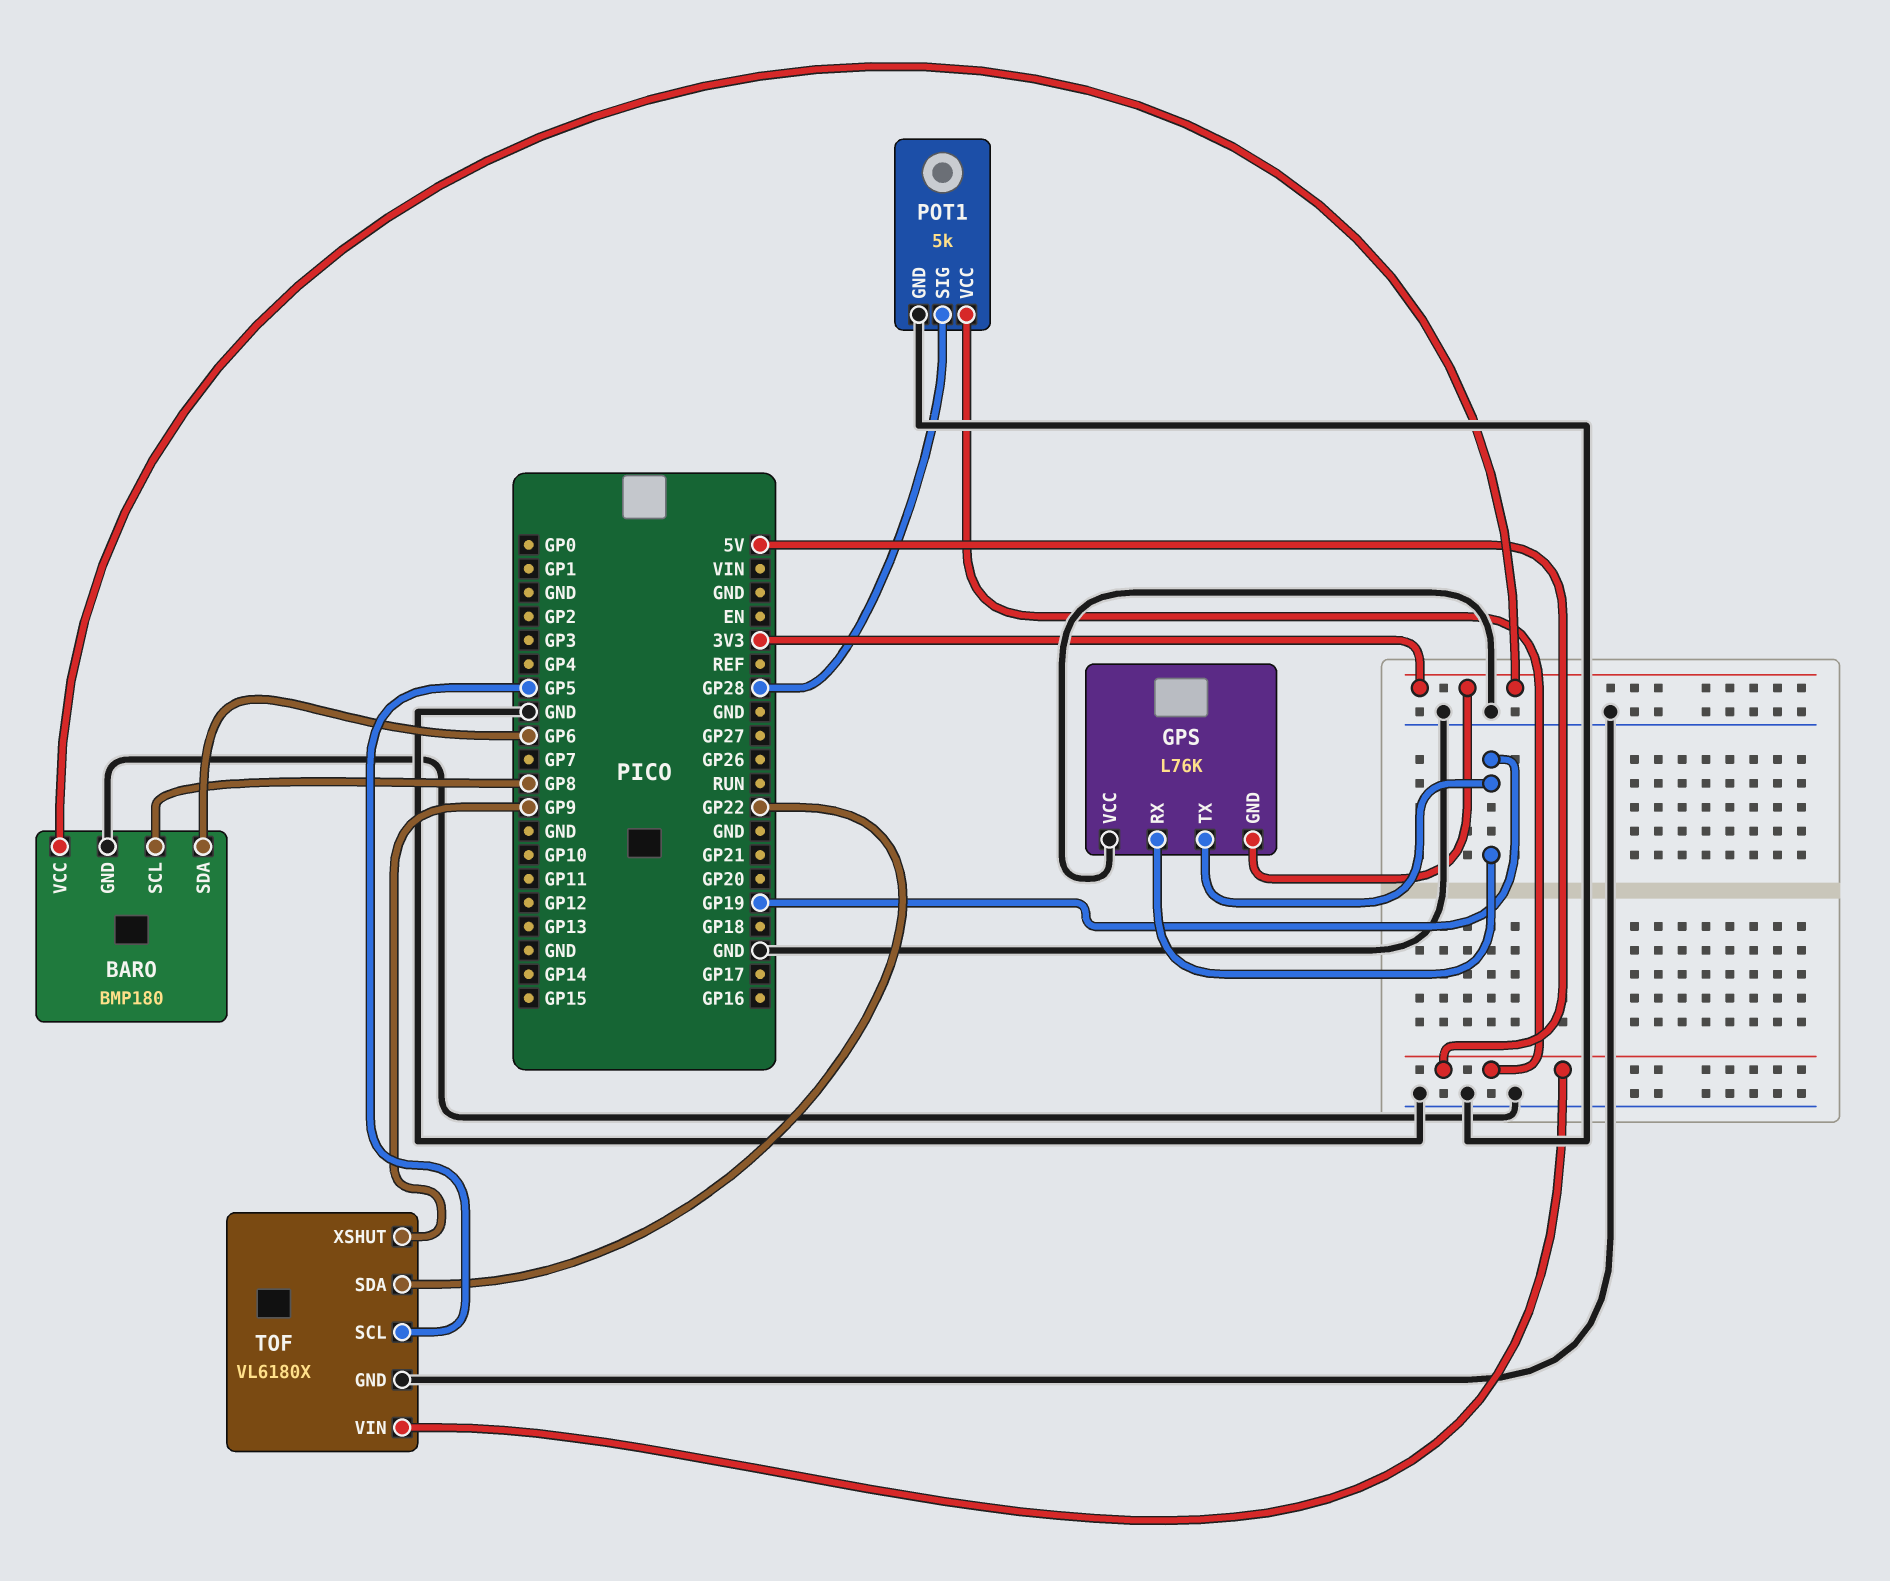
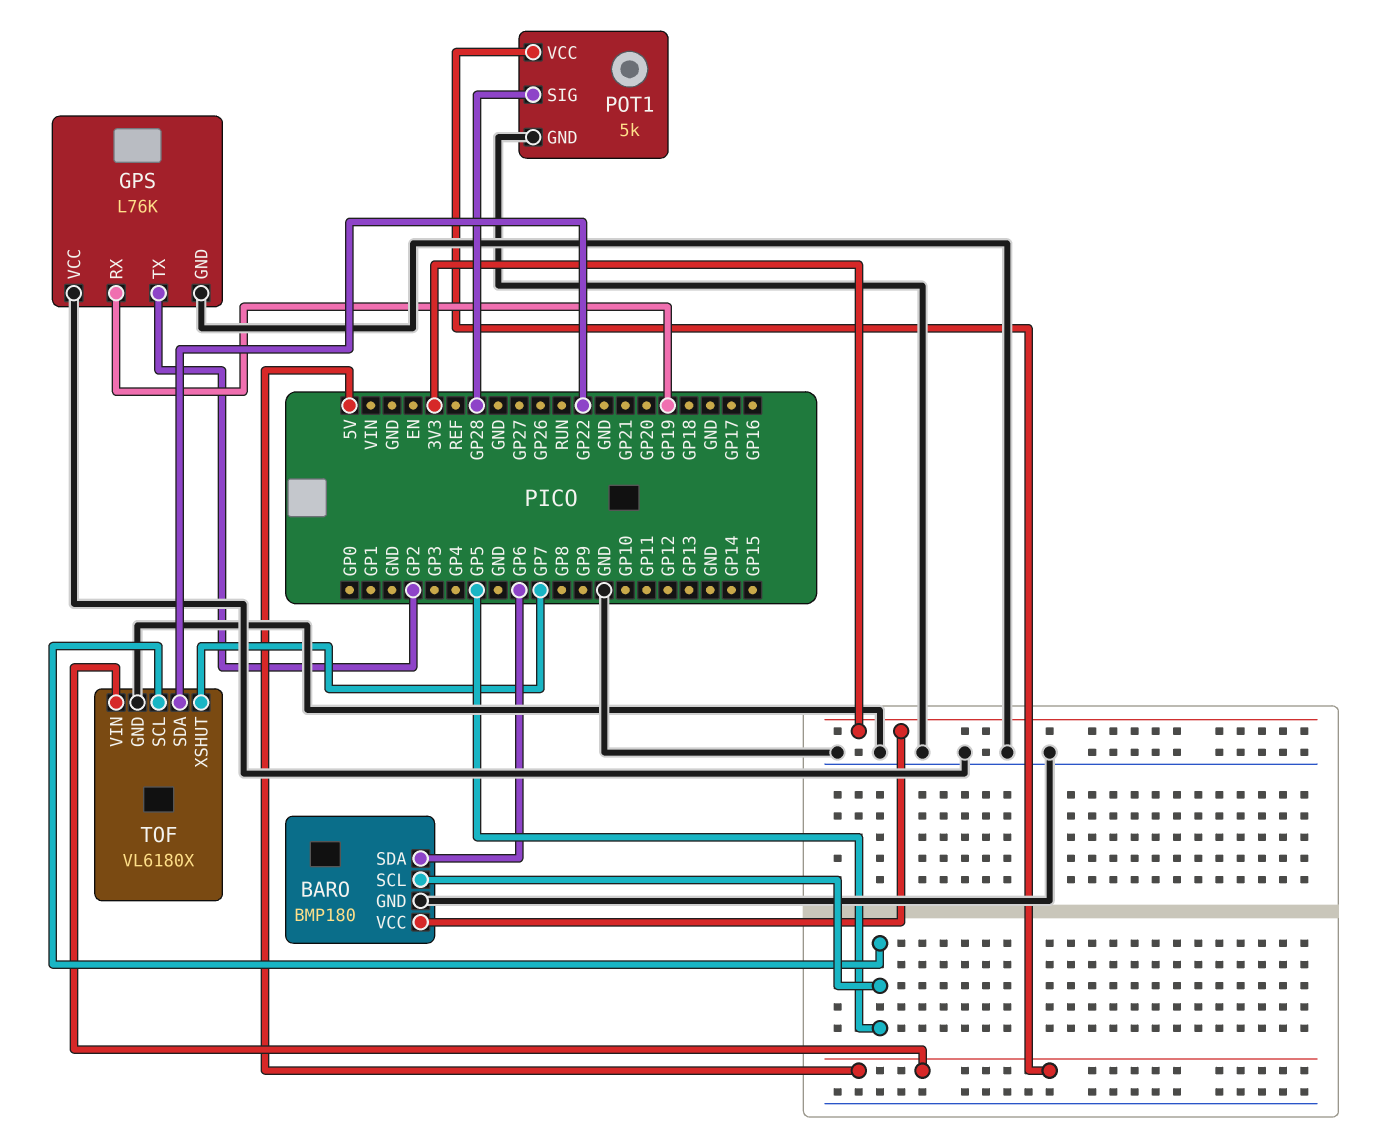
BARO pin SCL: GP8 -> GP5
GPS pin GND: 3V3 -> GND
GPS pin TX: GP19 -> GP2
TOF pin XSHUT: GP9 -> GP7

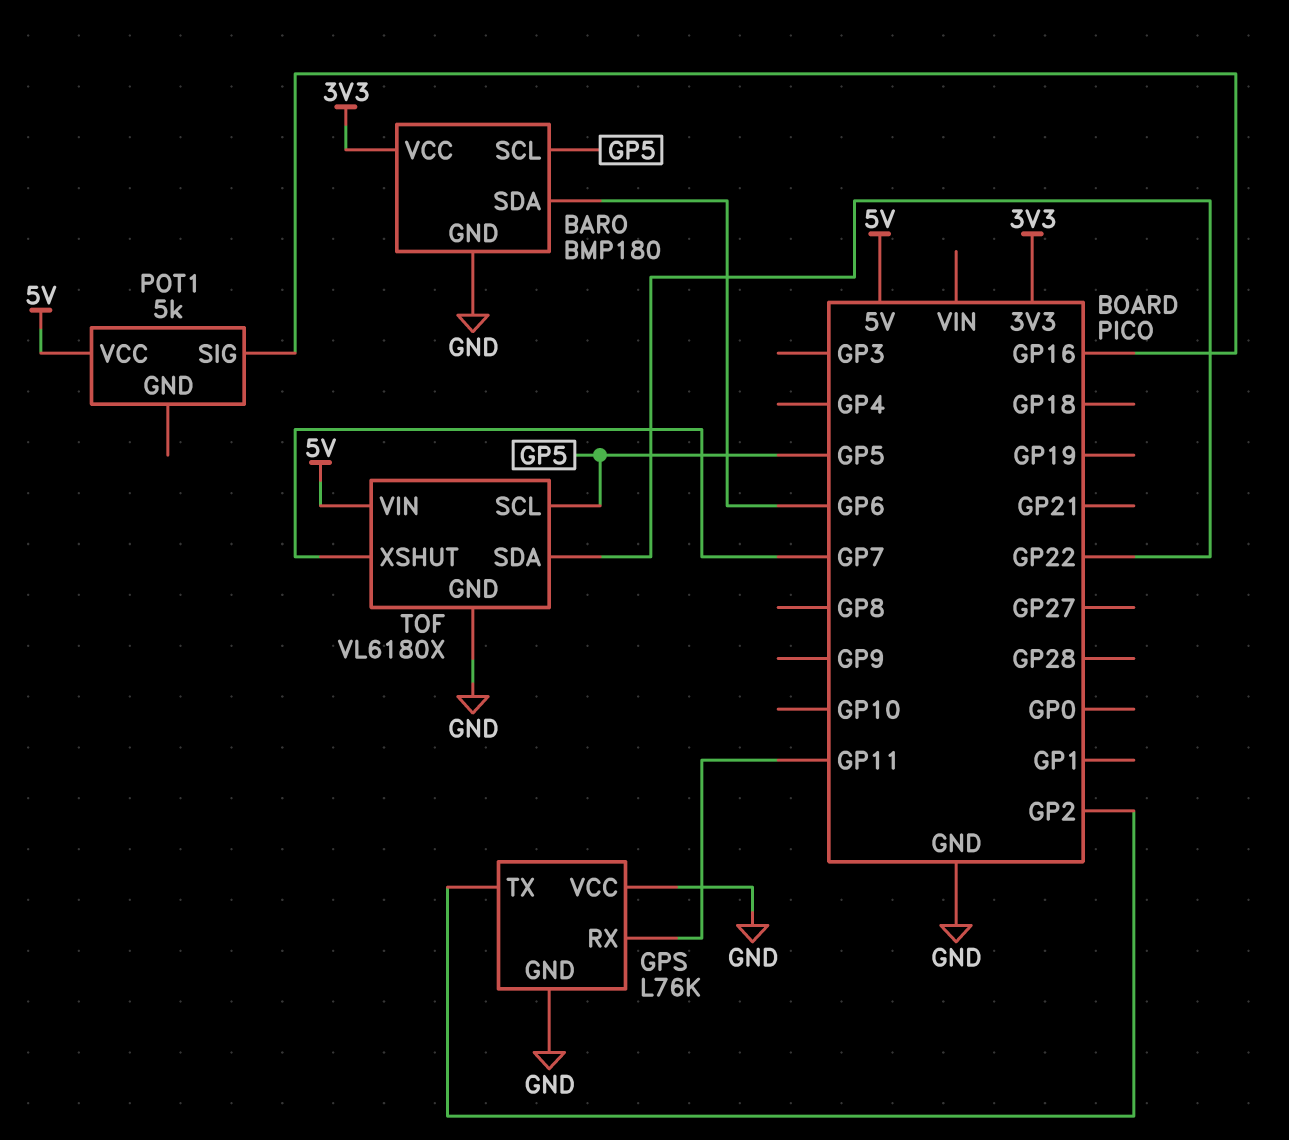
GPS pin RX: GP19 -> GP11
POT1 pin GND: GND -> none
POT1 pin SIG: GP28 -> GP16

